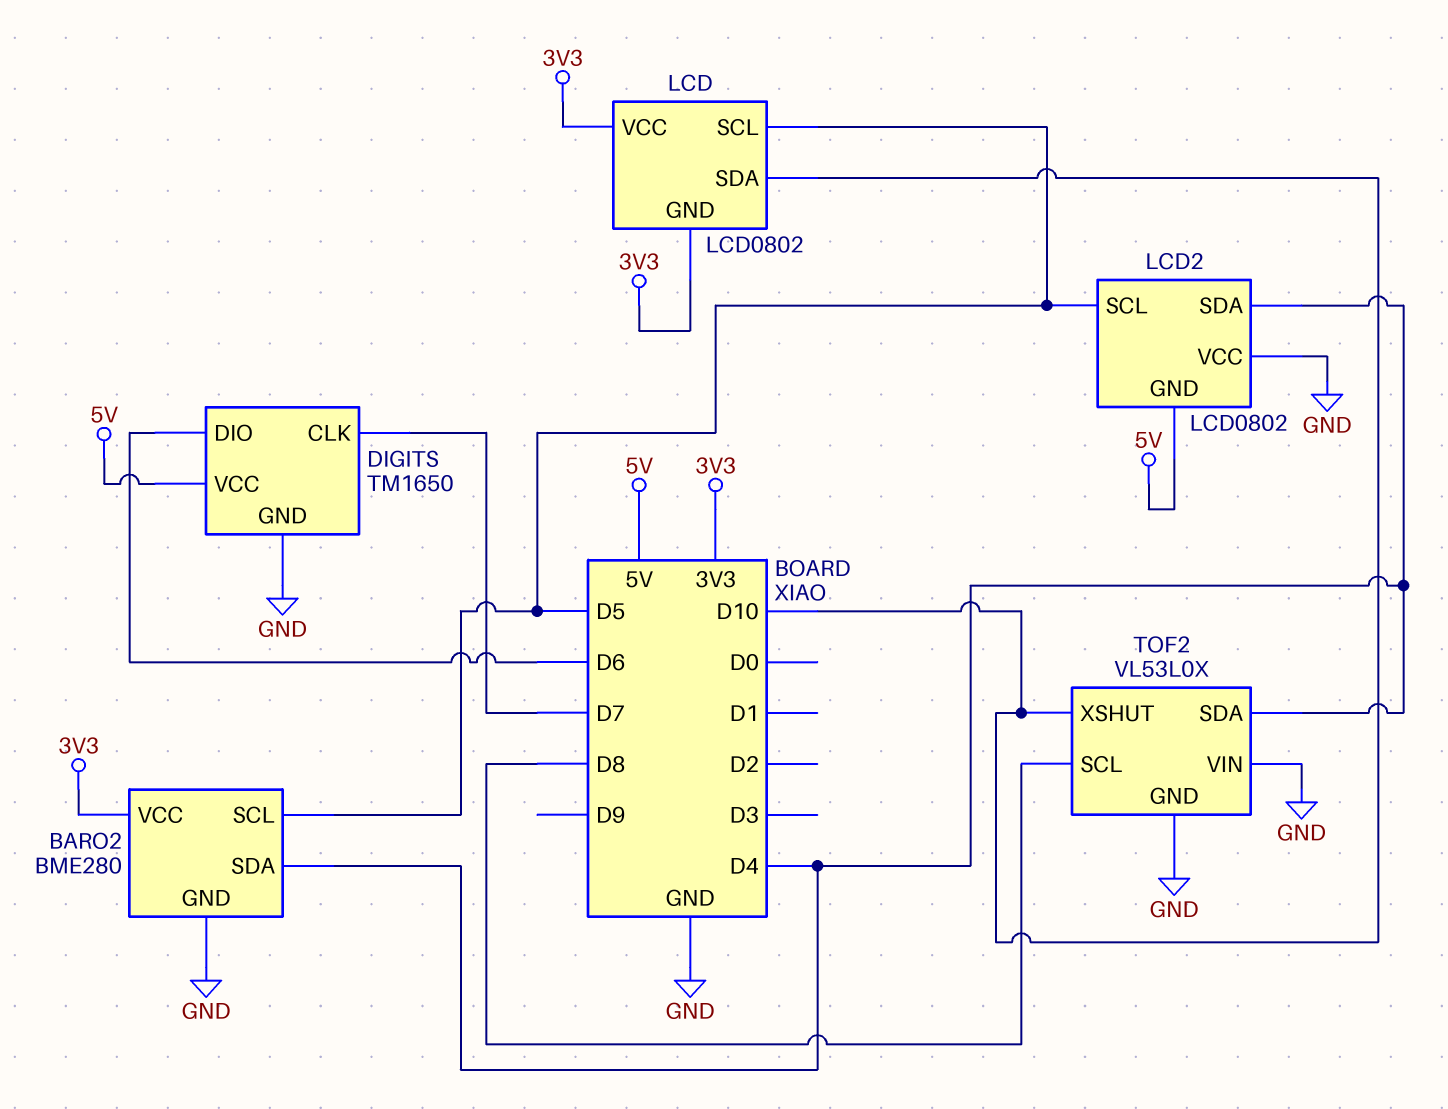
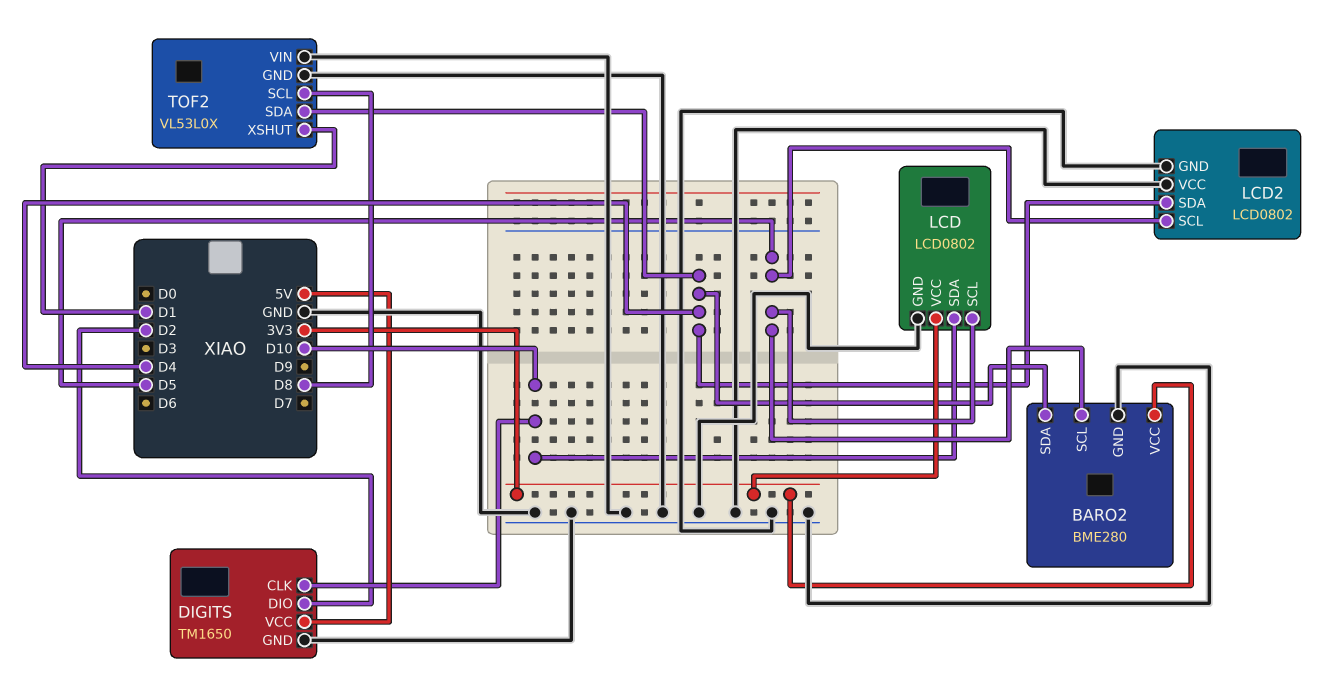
DIGITS pin CLK: D7 -> D10
DIGITS pin DIO: D6 -> D2
LCD pin GND: 3V3 -> GND
LCD2 pin GND: 5V -> GND
TOF2 pin XSHUT: D10 -> D1

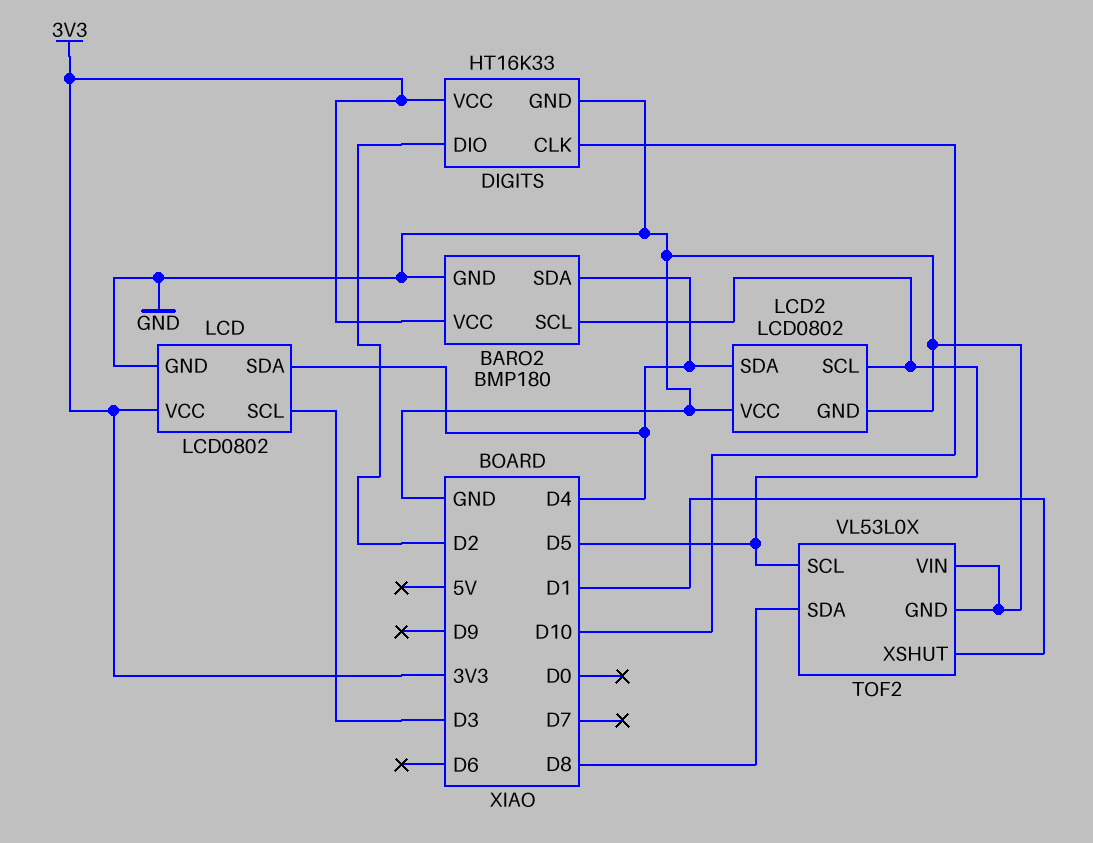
BARO2: BME280 -> BMP180
DIGITS: TM1650 -> HT16K33
DIGITS pin VCC: 5V -> 3V3
LCD pin SCL: D5 -> D3
LCD pin SDA: D10 -> D4
TOF2 pin SCL: D8 -> D5
TOF2 pin SDA: D4 -> D8

